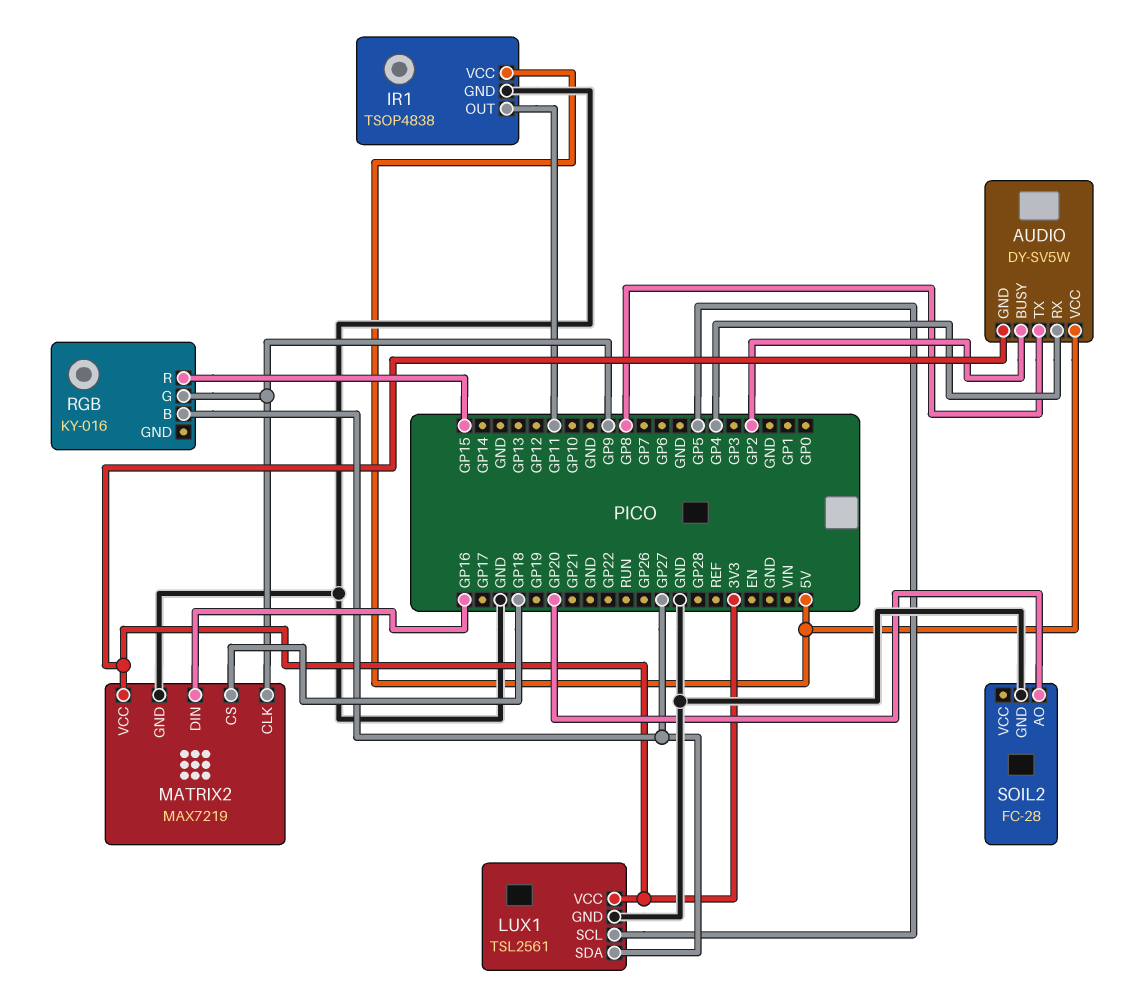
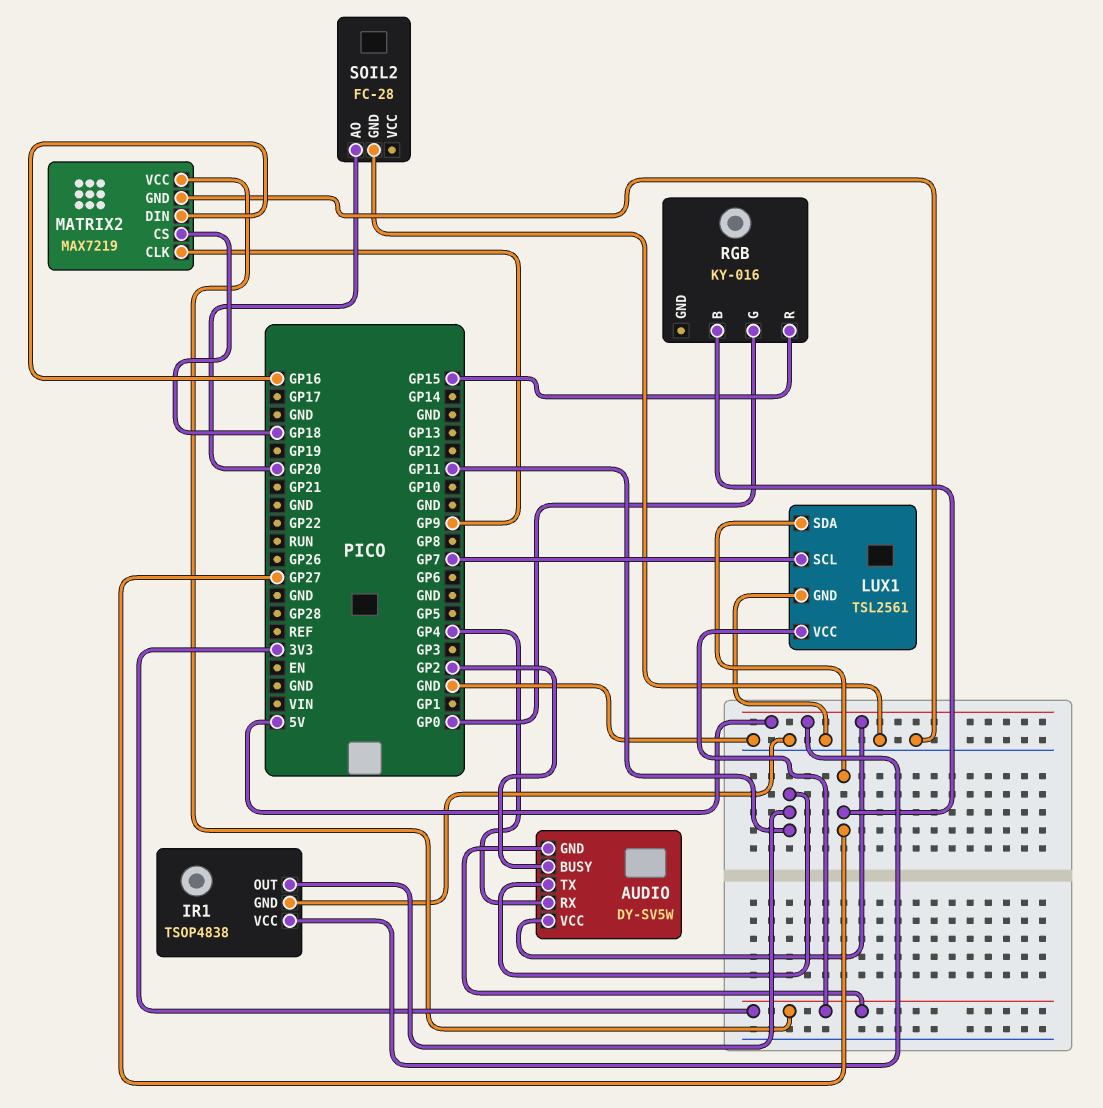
AUDIO pin TX: GP8 -> GP11
LUX1 pin SCL: GP5 -> GP7
RGB pin G: GP9 -> GP0

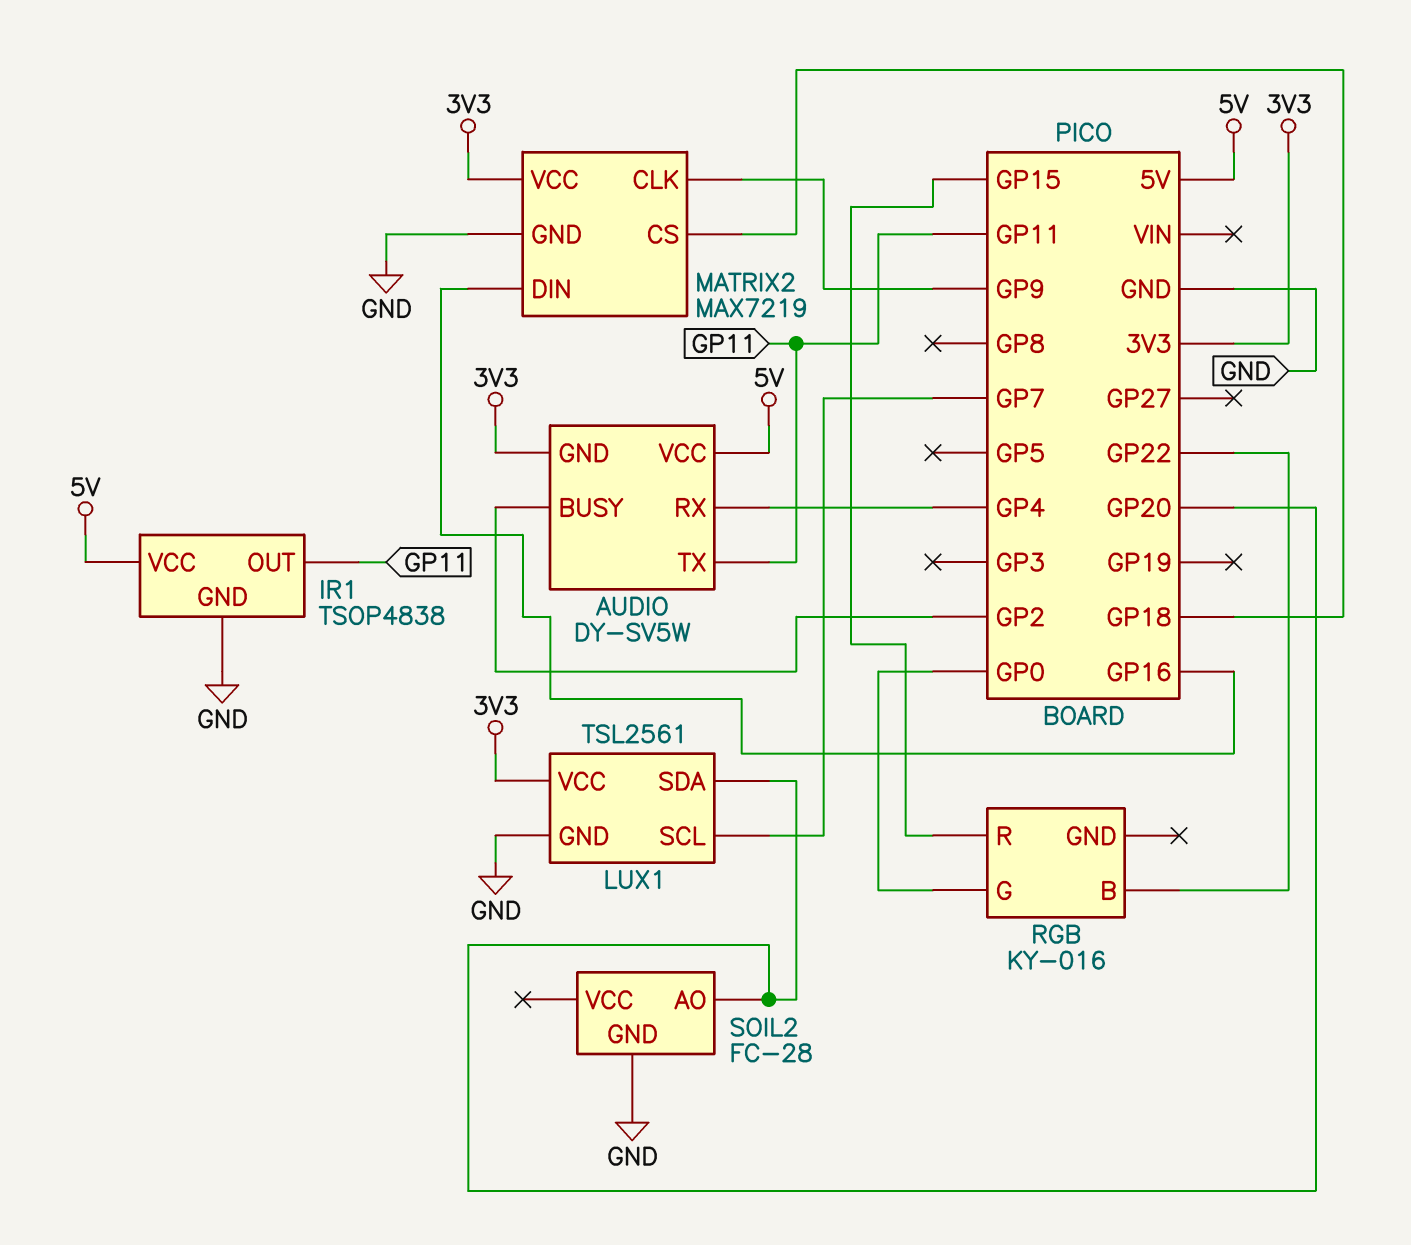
LUX1 pin SDA: GP27 -> GP20
RGB pin B: GP27 -> GP22

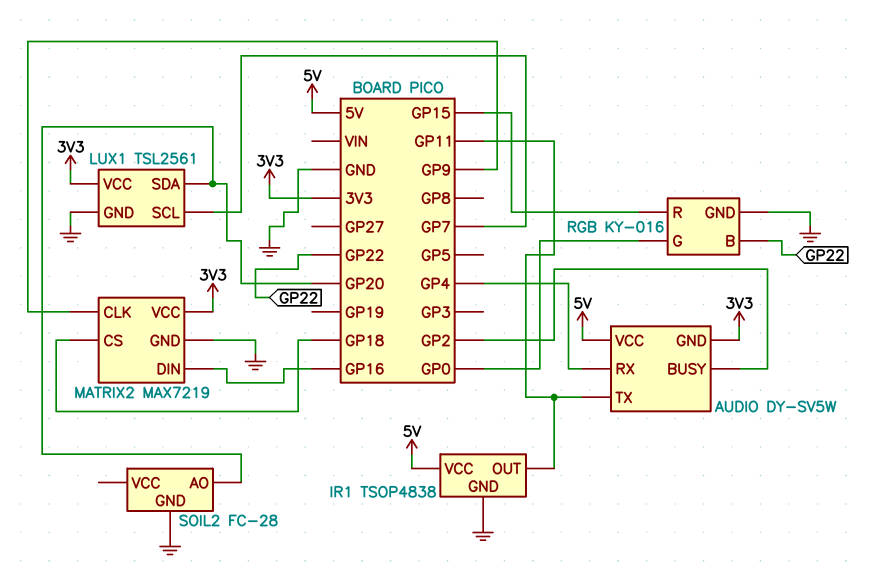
RGB pin GND: none -> GND

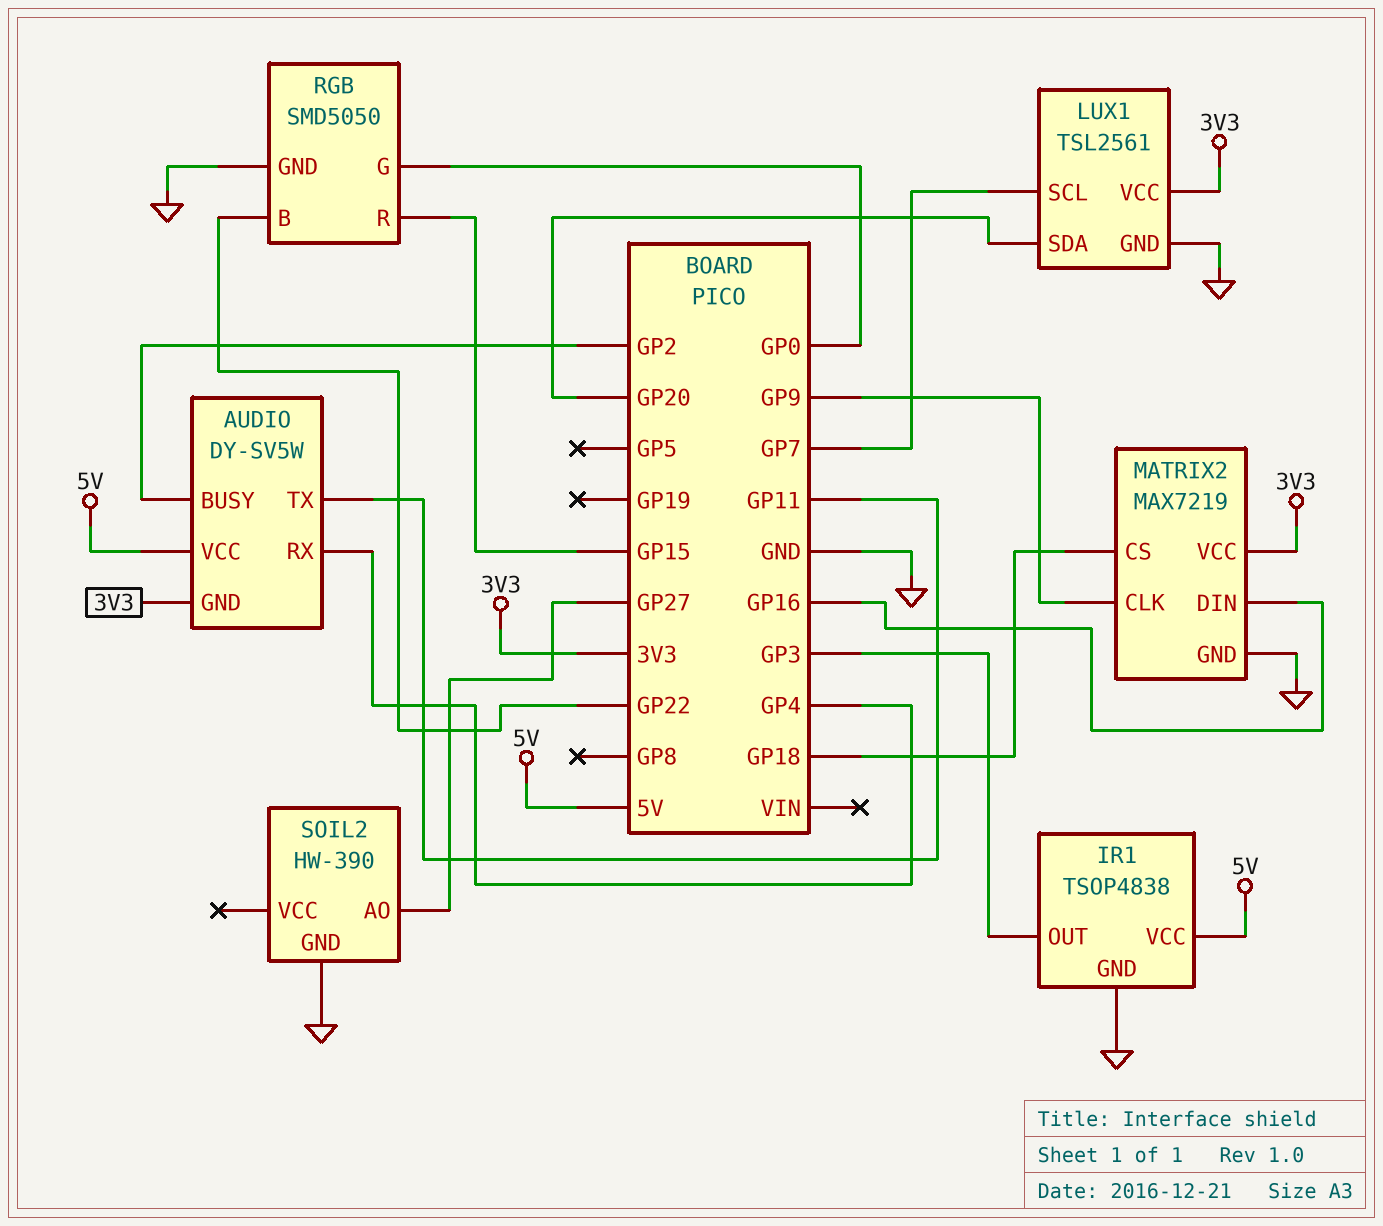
IR1 pin OUT: GP11 -> GP3
RGB: KY-016 -> SMD5050
SOIL2: FC-28 -> HW-390
SOIL2 pin AO: GP20 -> GP27

